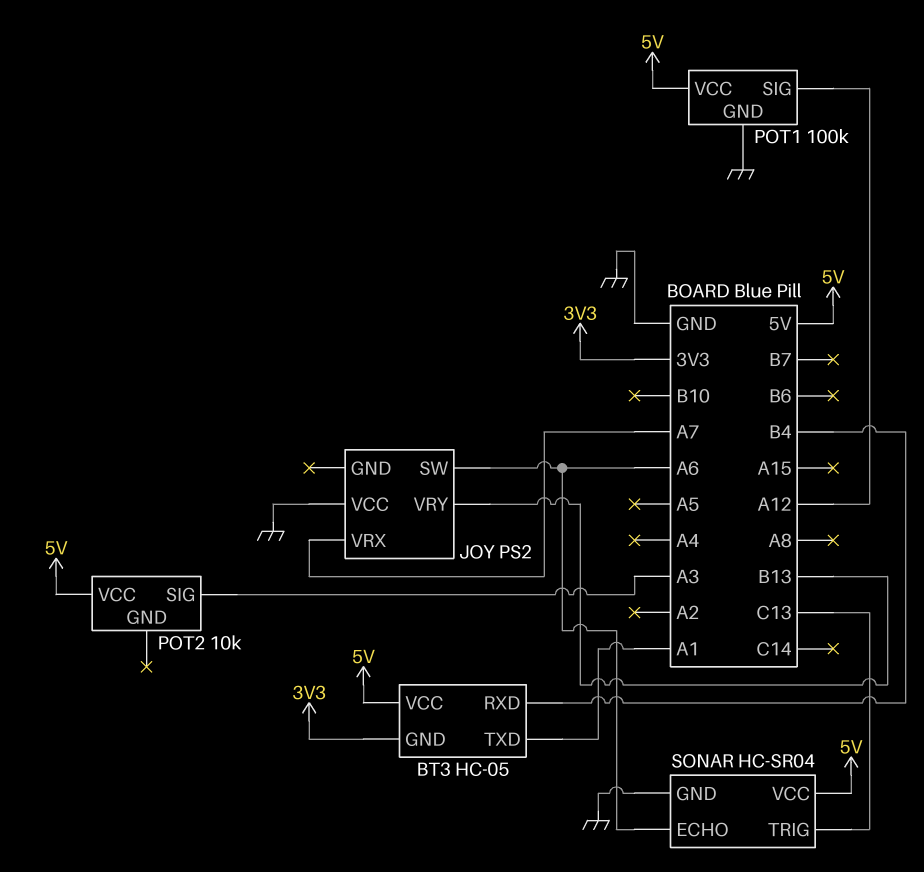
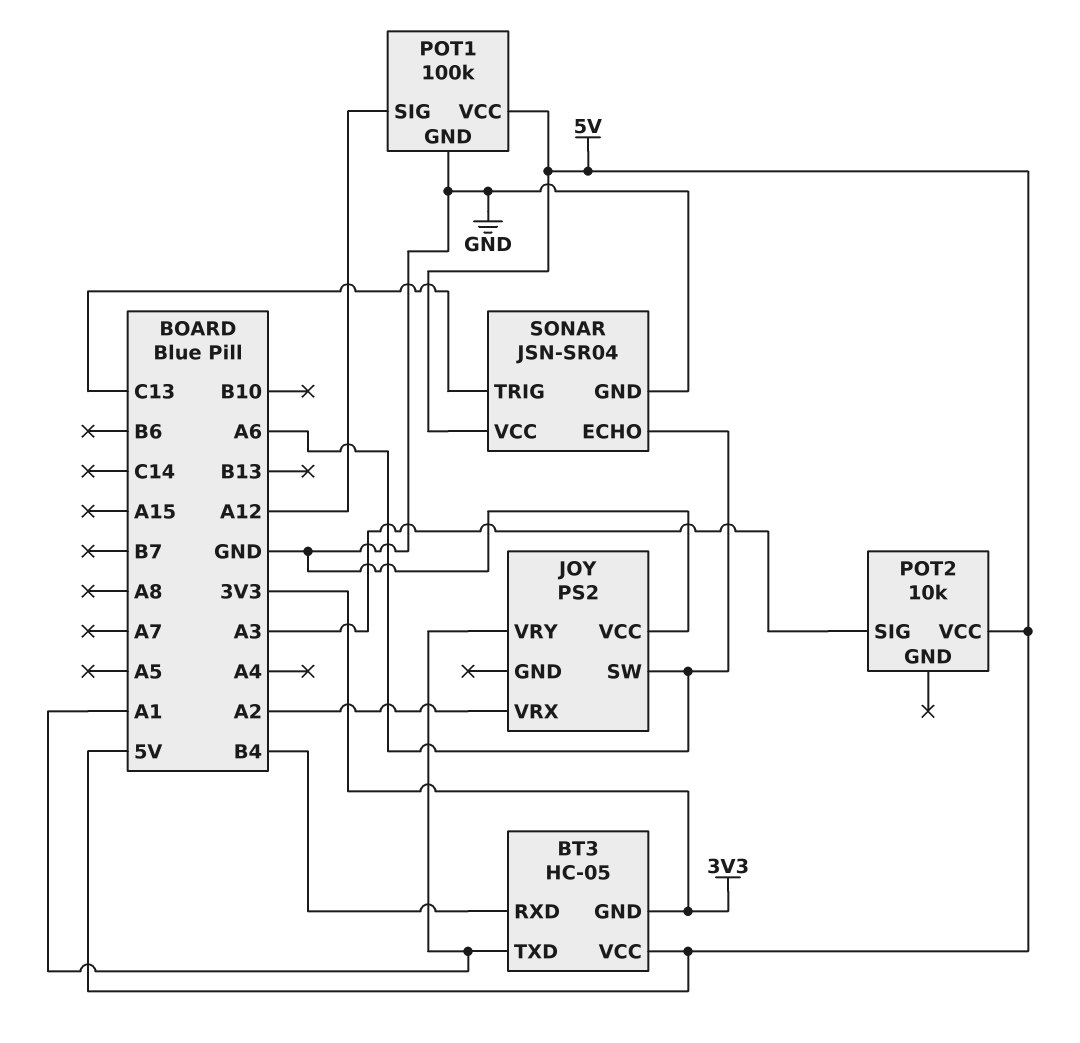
JOY pin VRX: A7 -> A2
JOY pin VRY: B13 -> A1
SONAR: HC-SR04 -> JSN-SR04

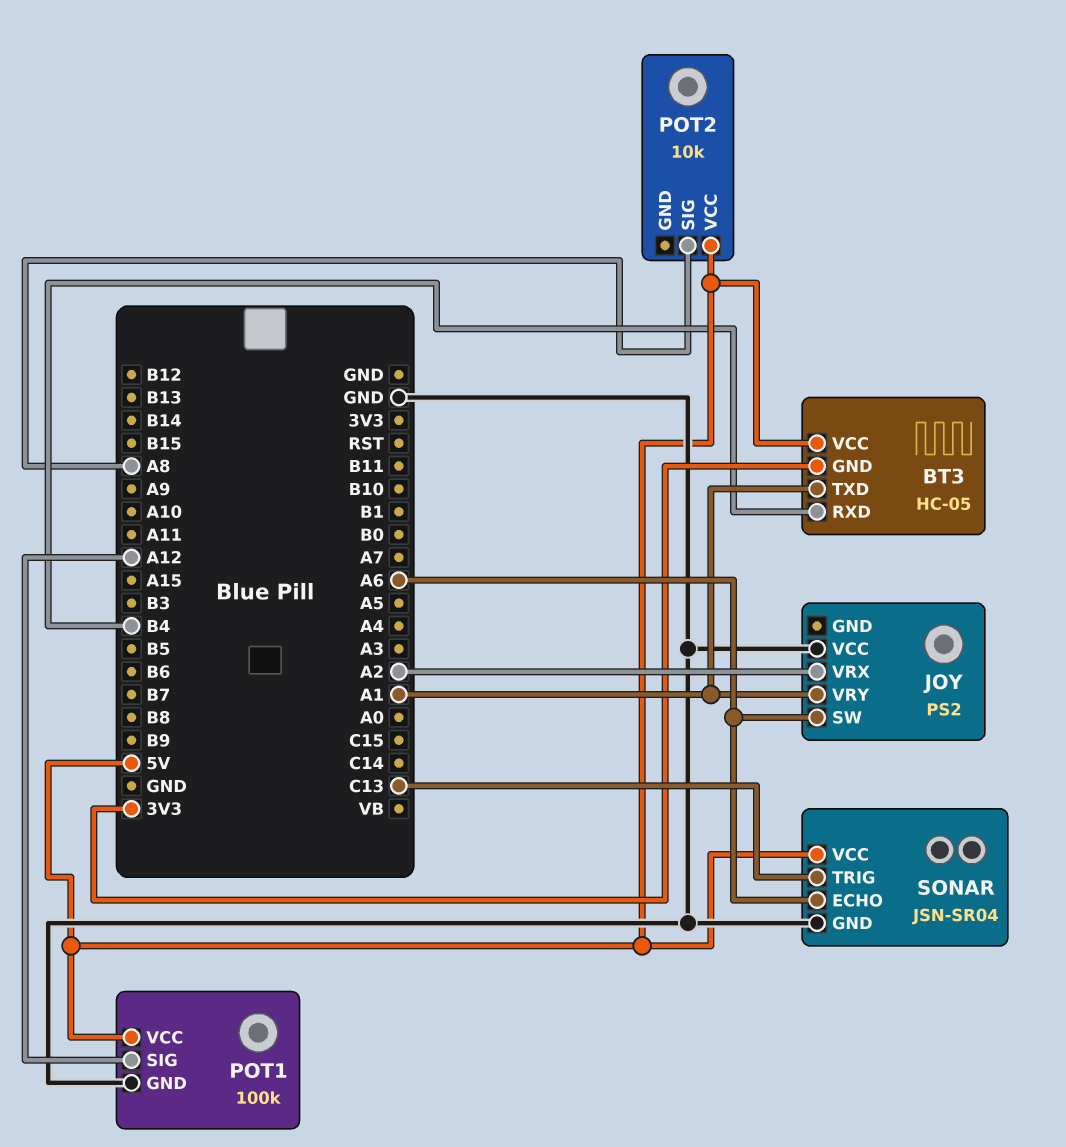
POT2 pin SIG: A3 -> A8

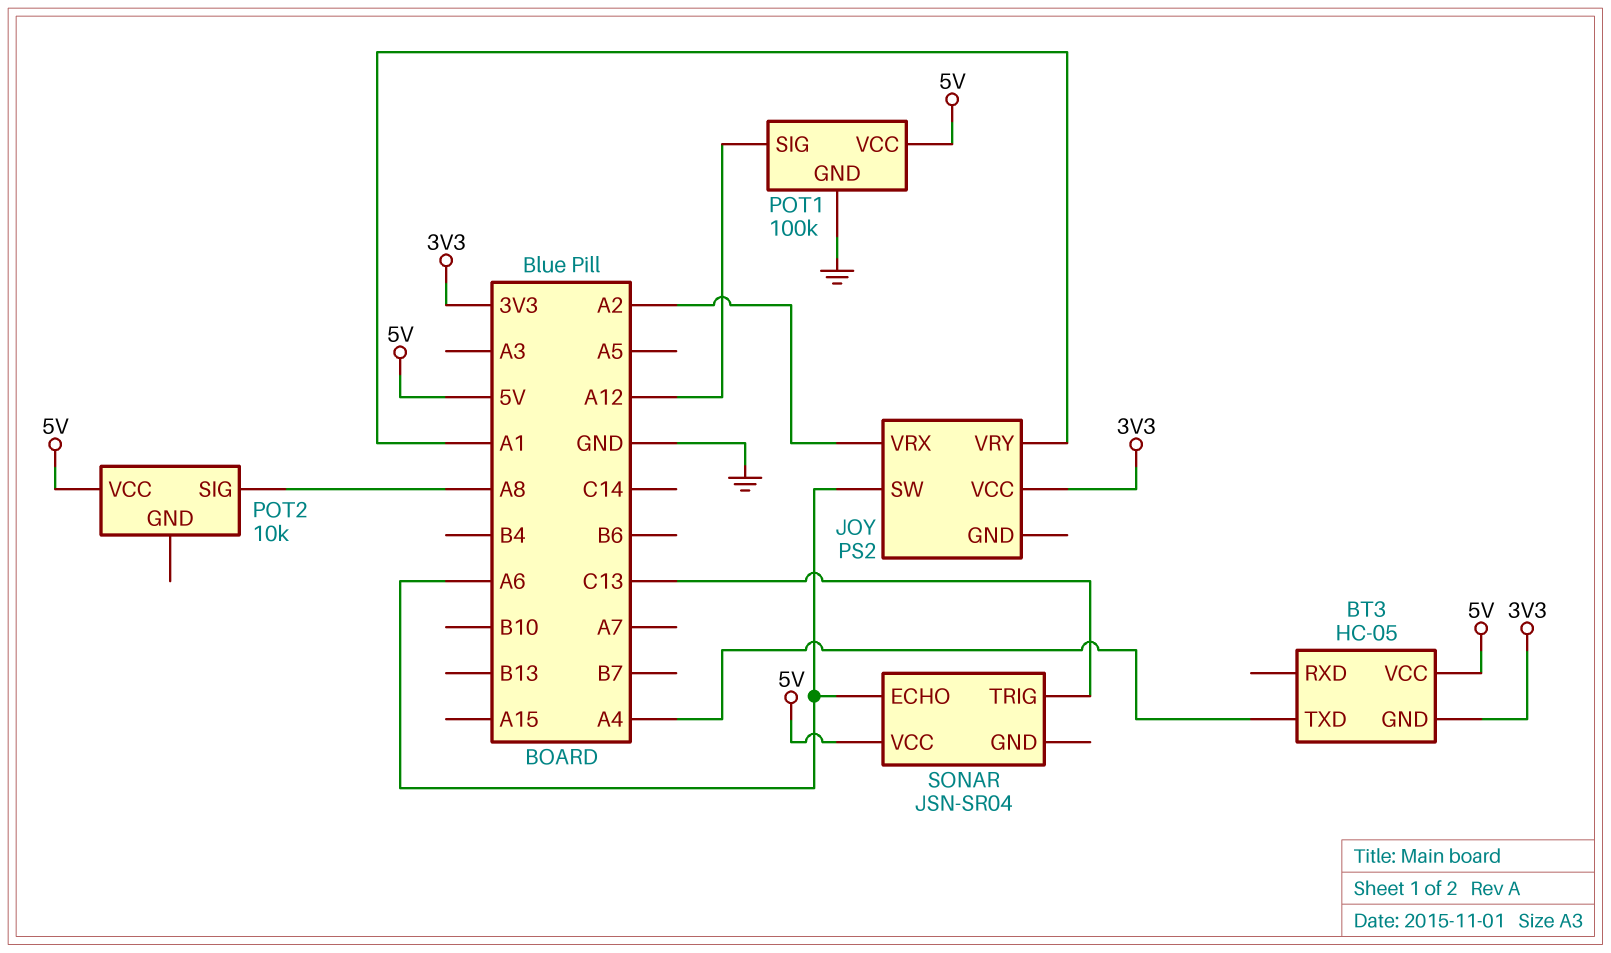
BT3 pin RXD: B4 -> none
BT3 pin TXD: A1 -> A4
JOY pin VCC: GND -> 3V3
SONAR pin GND: GND -> none

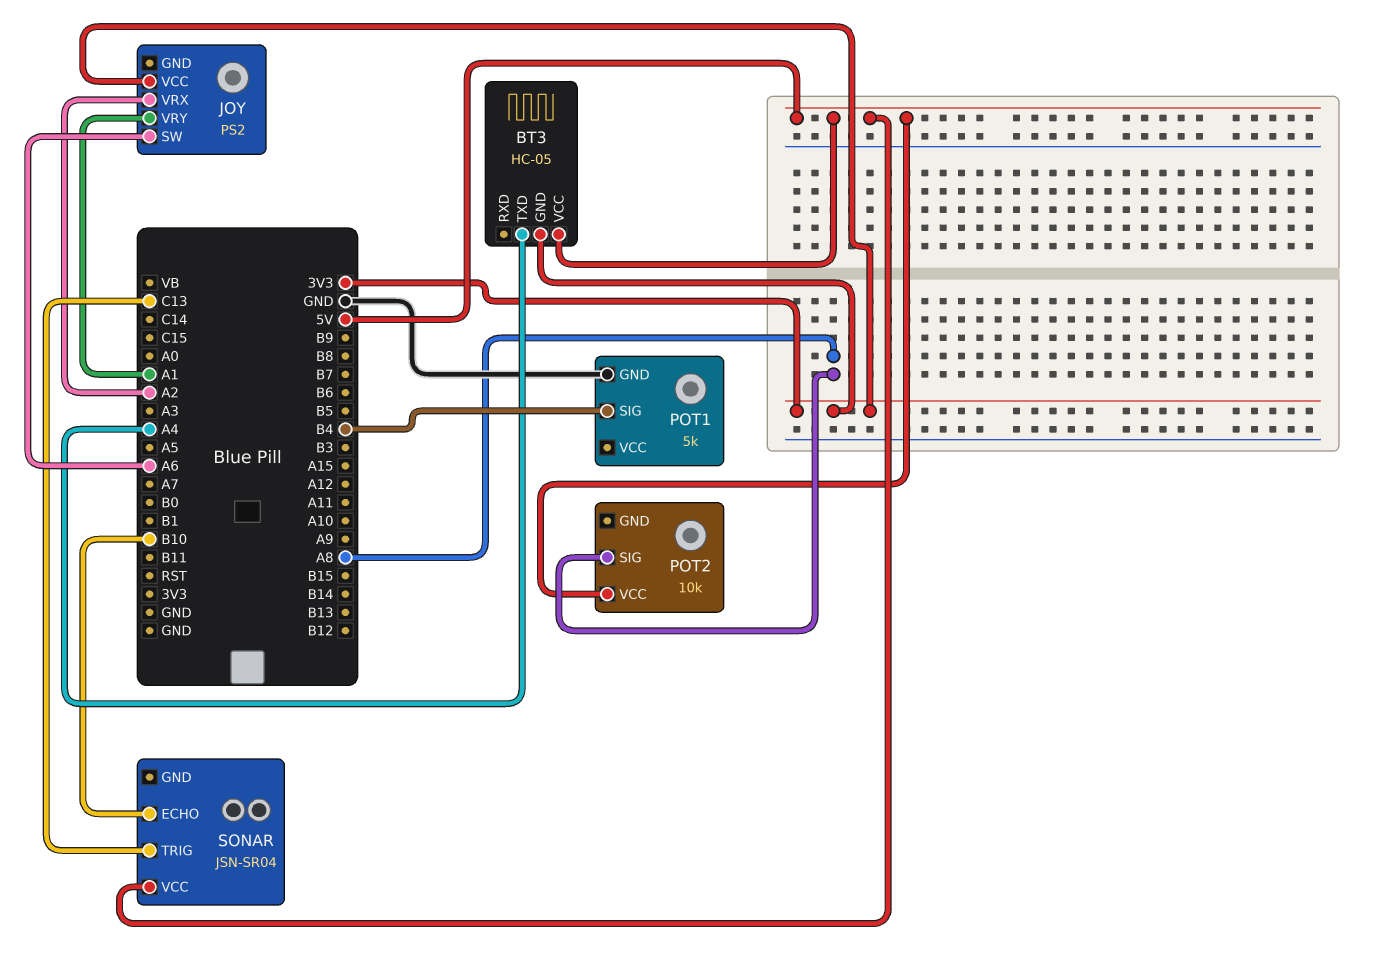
POT1: 100k -> 5k
POT1 pin SIG: A12 -> B4
POT1 pin VCC: 5V -> none
SONAR pin ECHO: A6 -> B10

